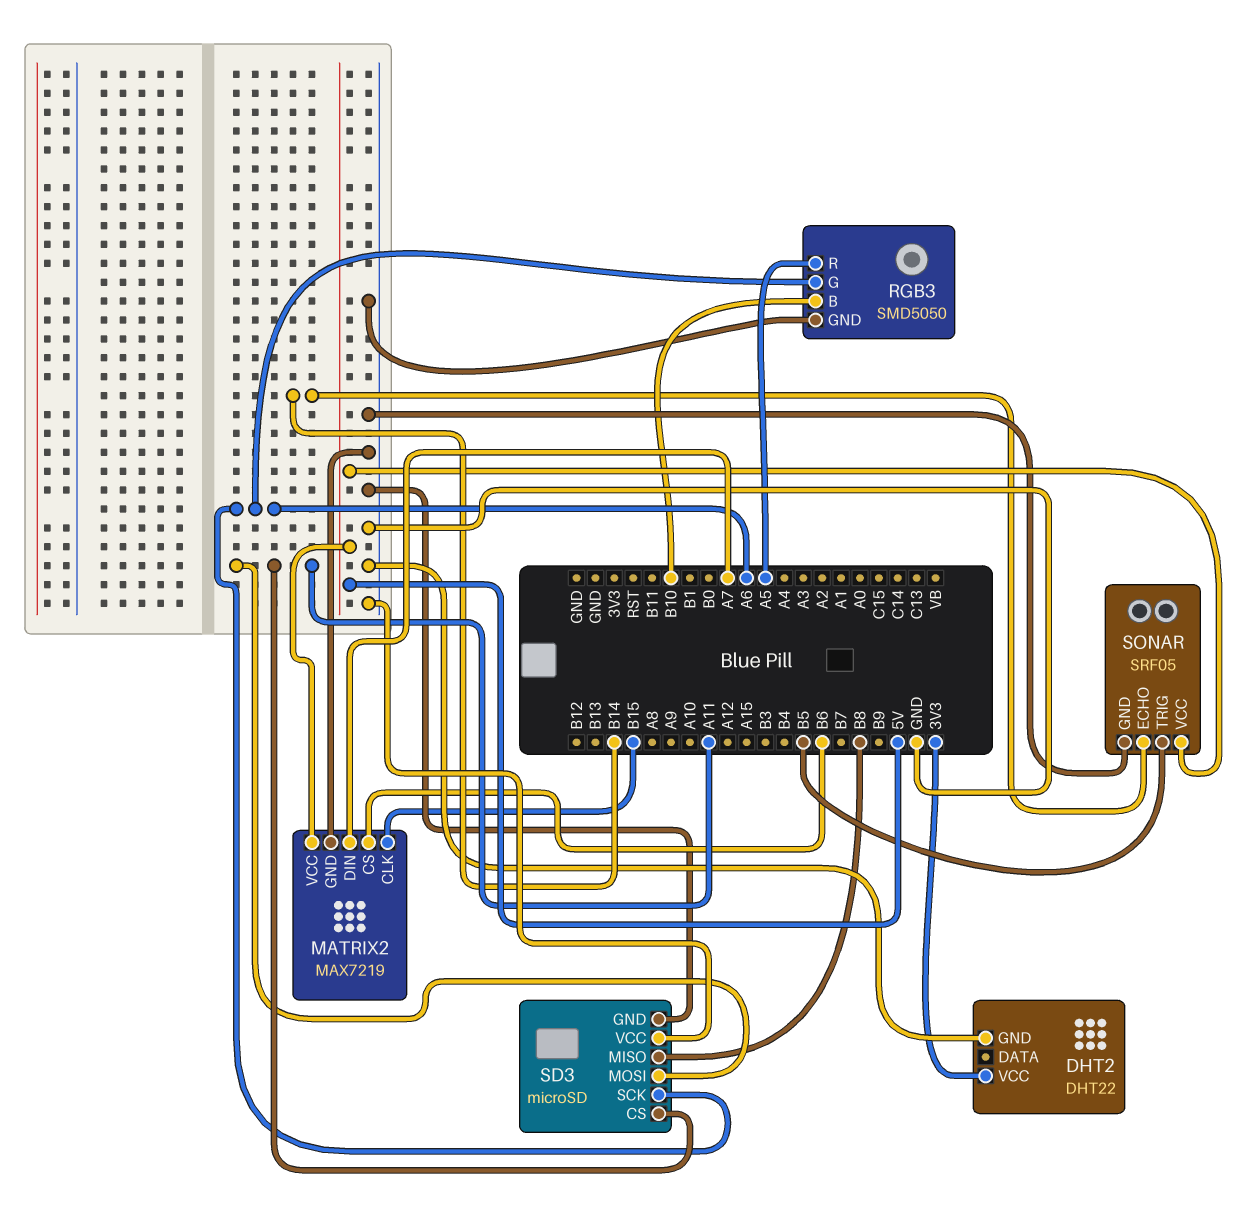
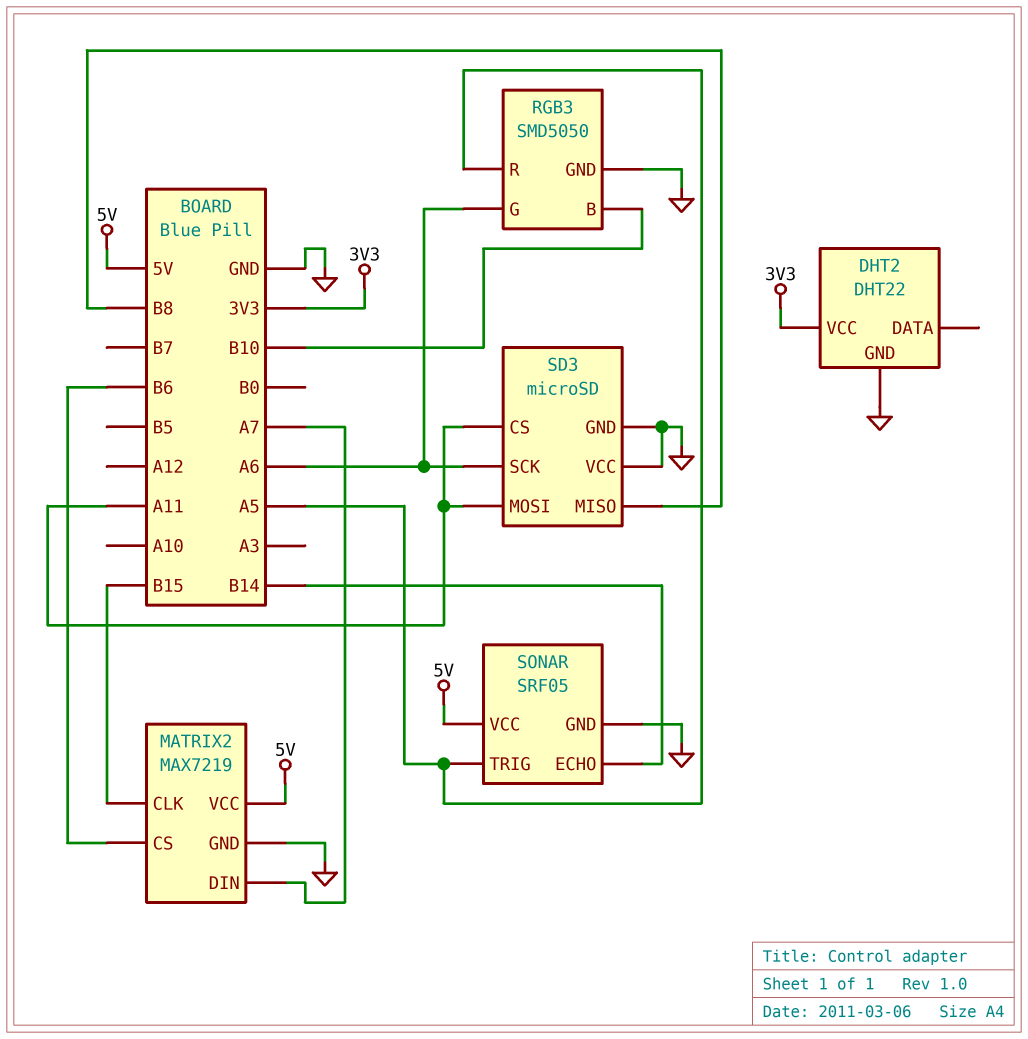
SONAR pin TRIG: B5 -> A5

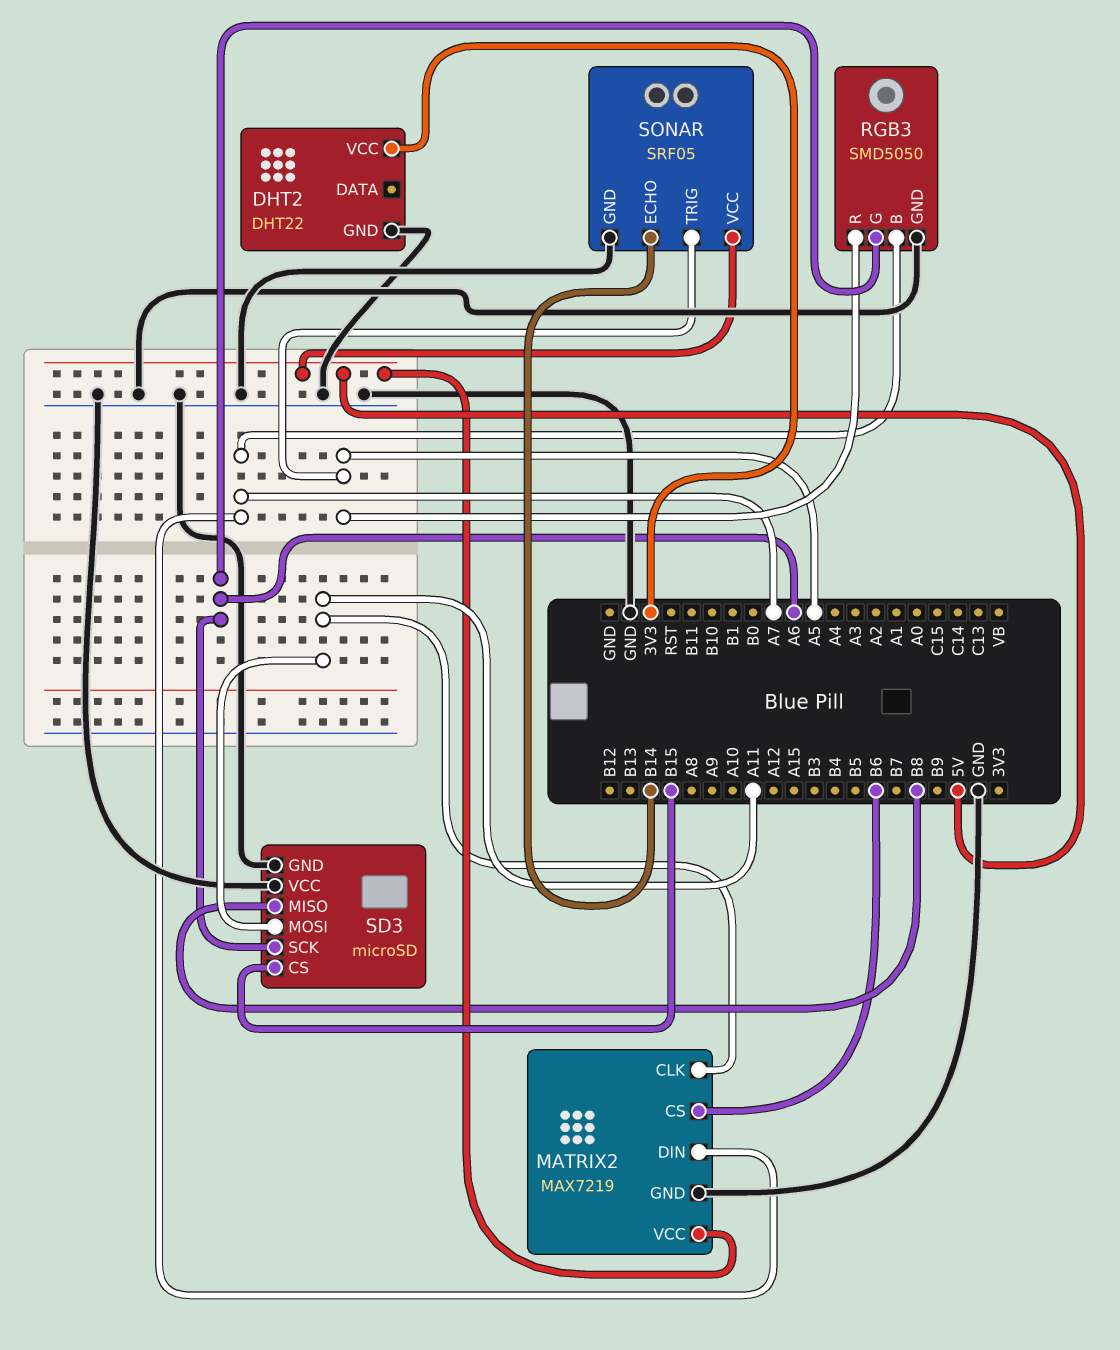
MATRIX2 pin CLK: B15 -> A11
RGB3 pin B: B10 -> A7
SD3 pin CS: A11 -> B15

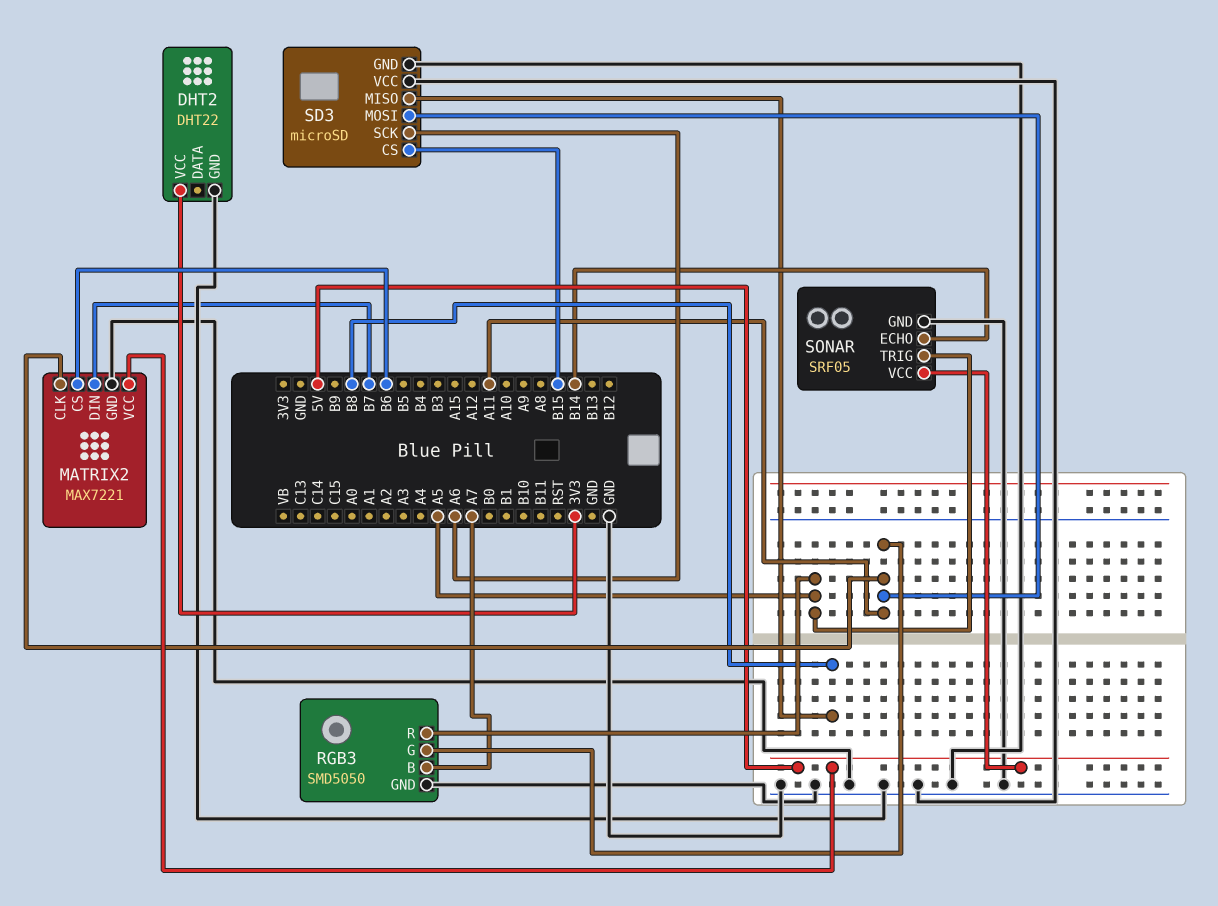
MATRIX2: MAX7219 -> MAX7221
MATRIX2 pin DIN: A7 -> B7
RGB3 pin G: A6 -> A11

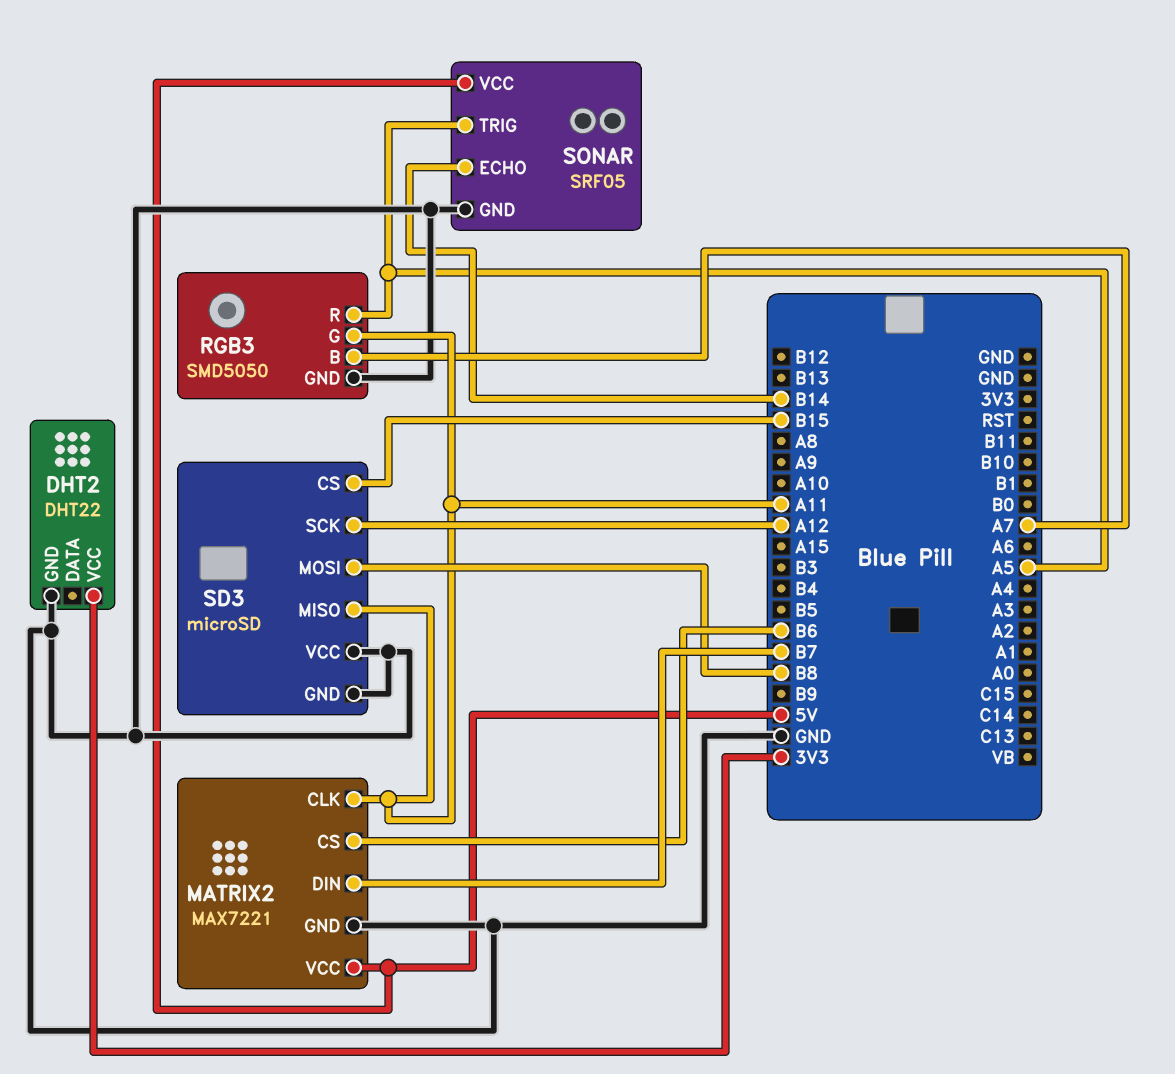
SD3 pin MISO: B8 -> A11
SD3 pin MOSI: A11 -> B8
SD3 pin SCK: A6 -> A12

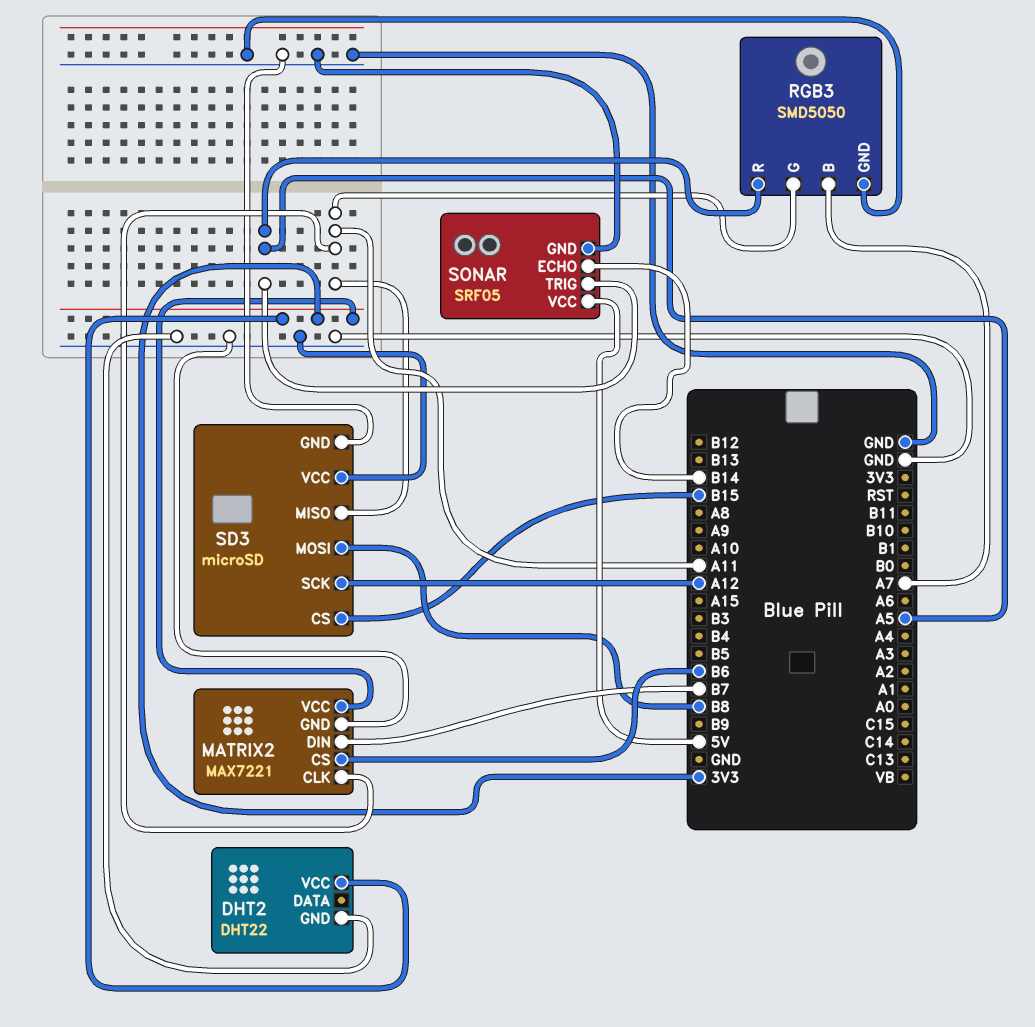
MATRIX2 pin VCC: 5V -> 3V3

